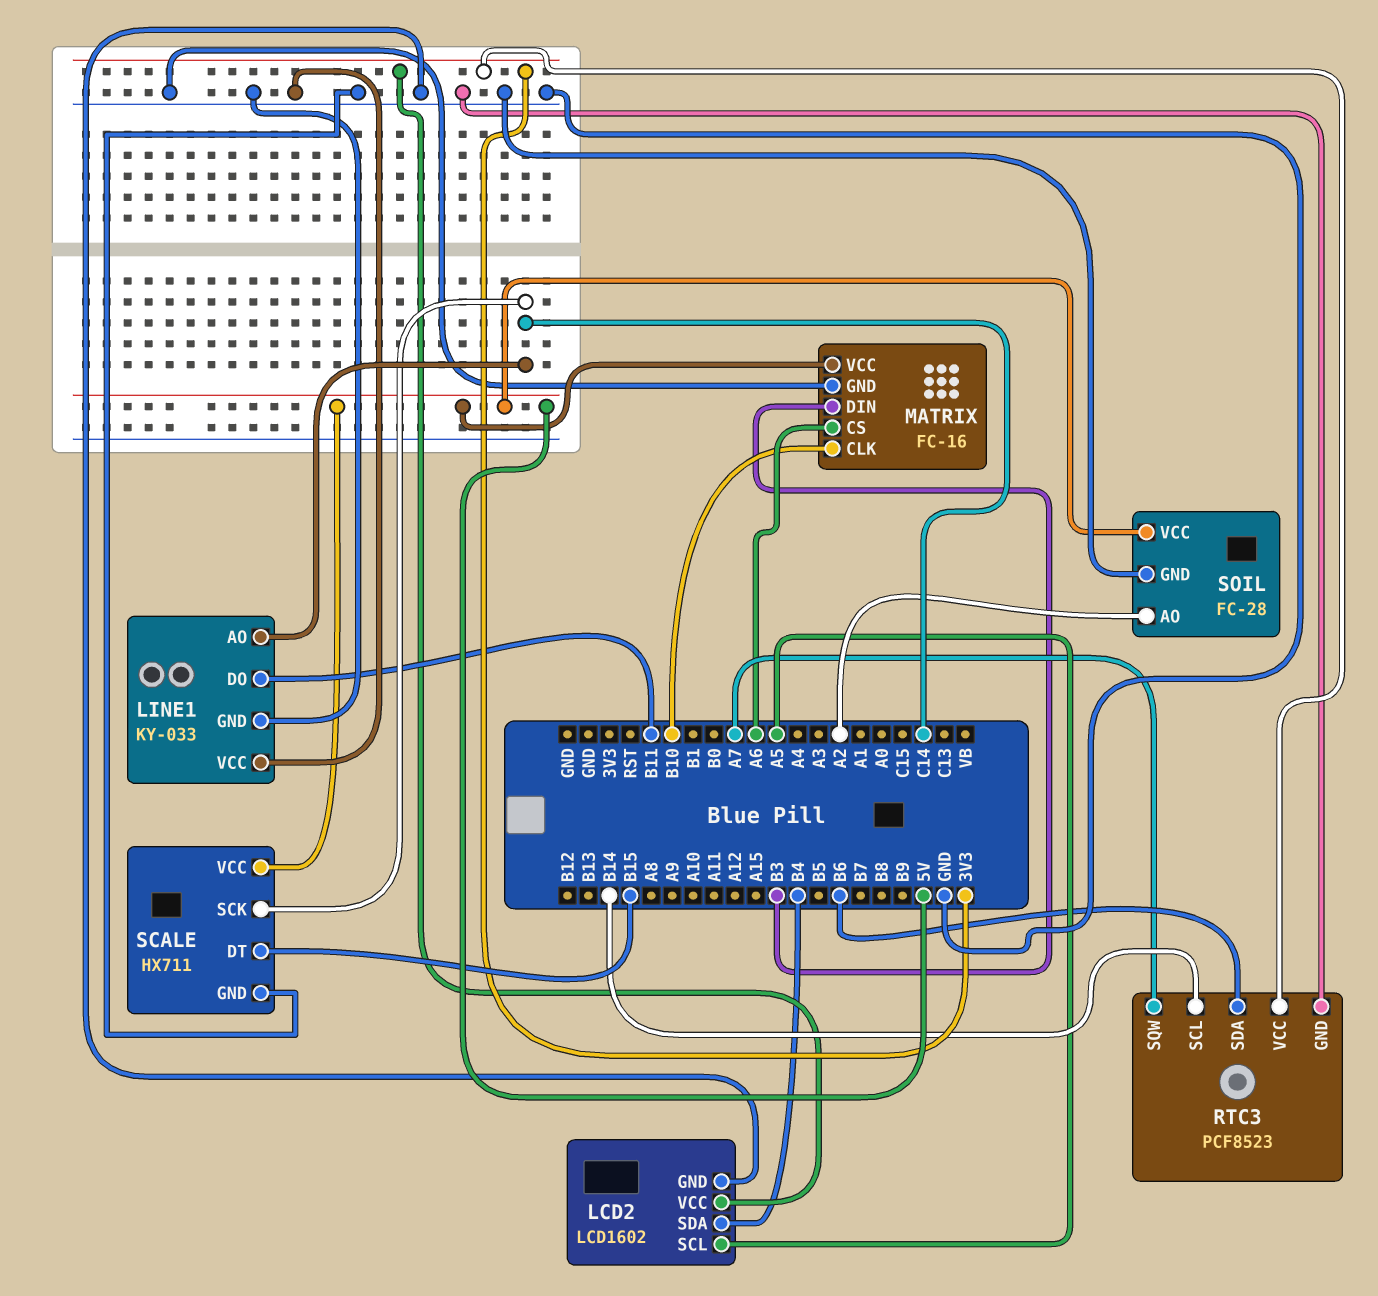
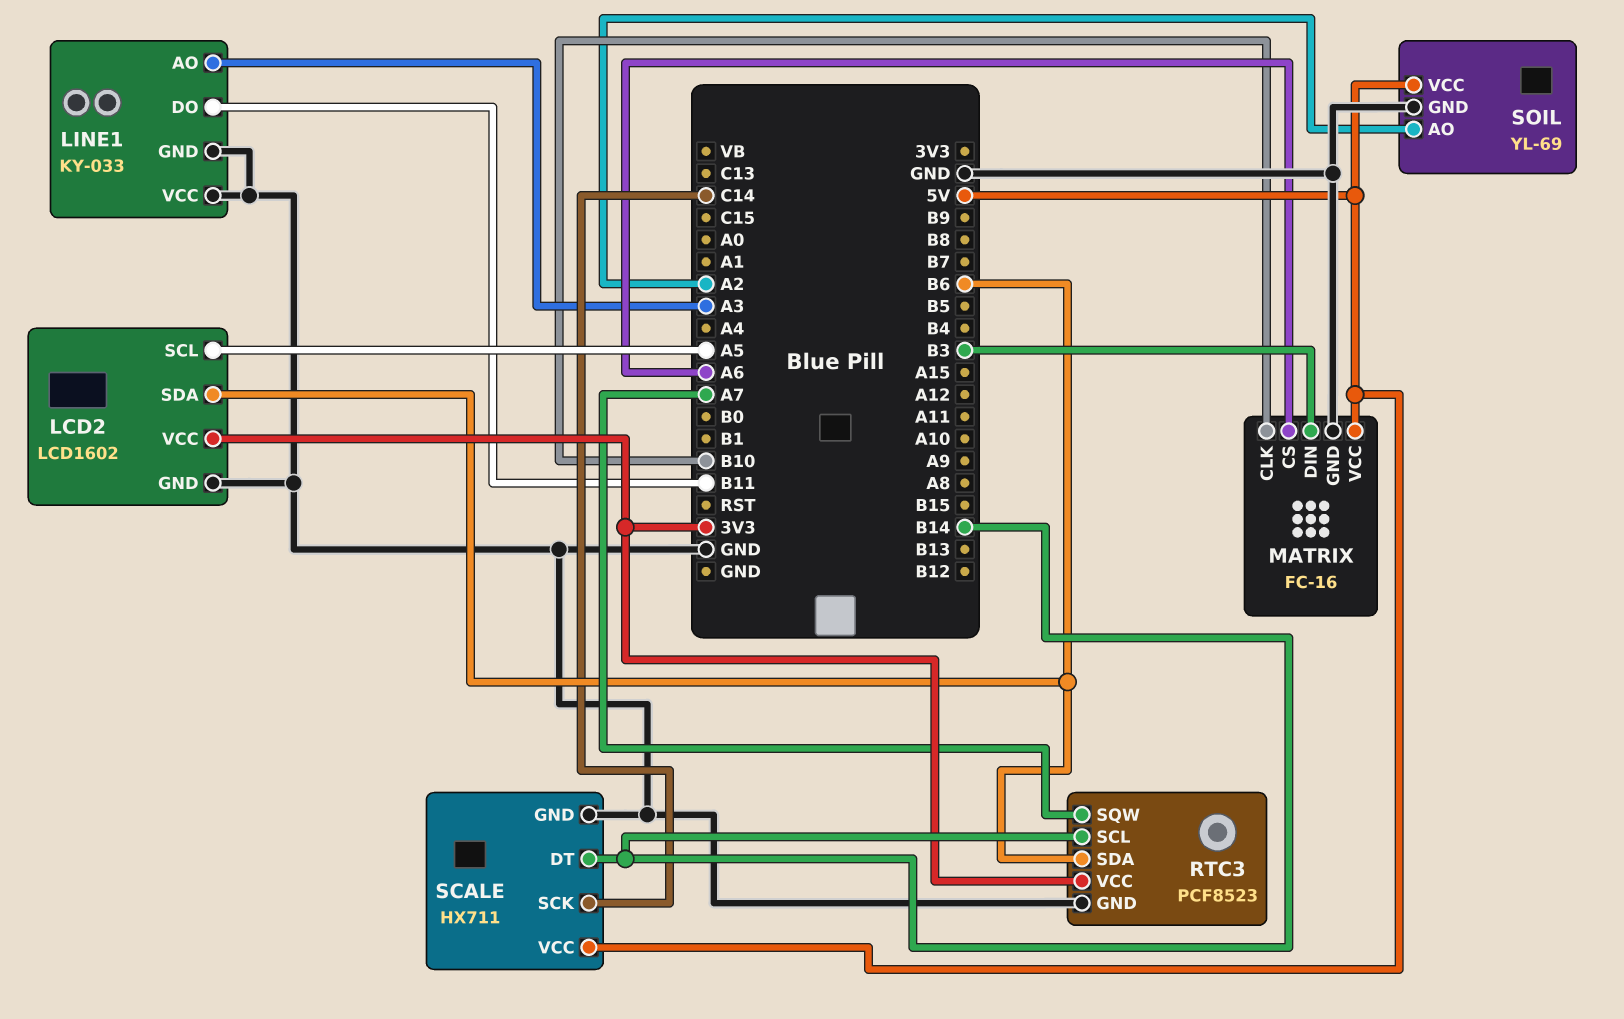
LCD2 pin SDA: B4 -> B6
LINE1 pin AO: C14 -> A3
SCALE pin DT: B15 -> B14
SOIL: FC-28 -> YL-69

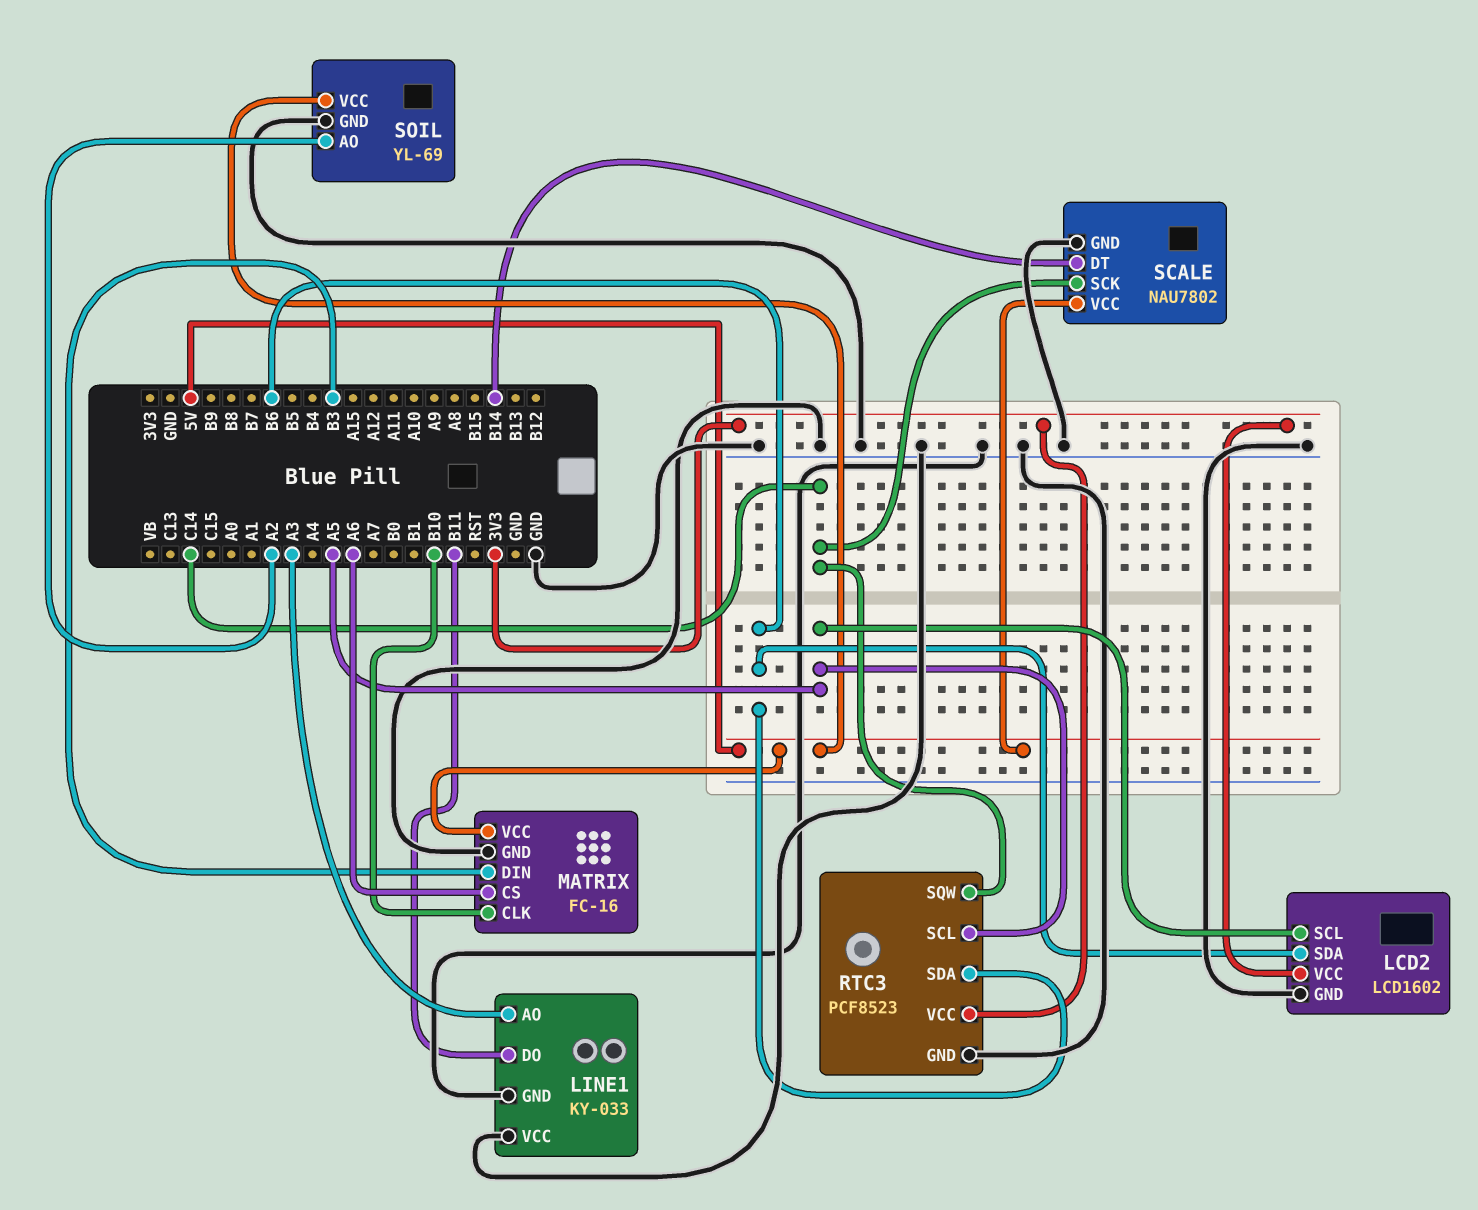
RTC3 pin SCL: B14 -> A5
RTC3 pin SQW: A7 -> C14
SCALE: HX711 -> NAU7802

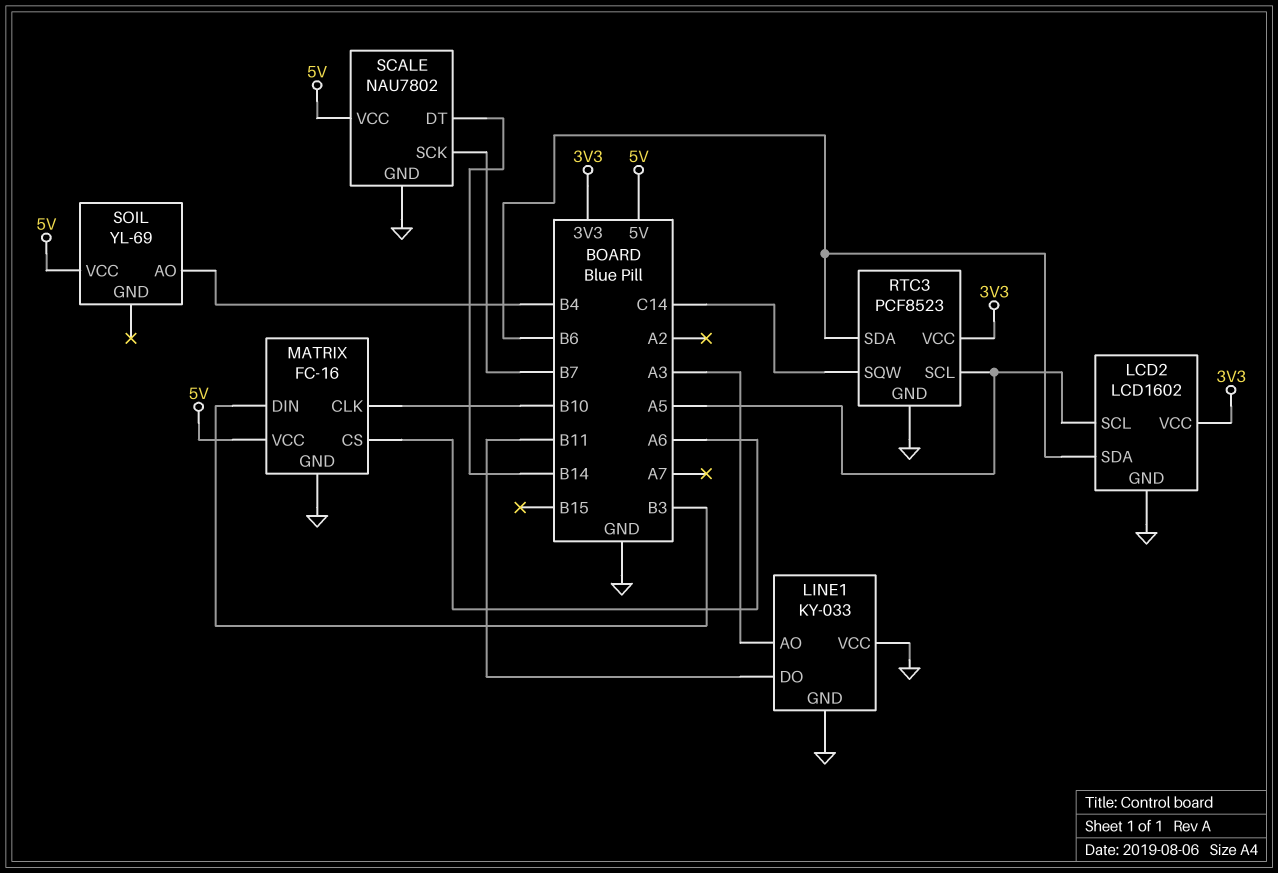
SCALE pin SCK: C14 -> B7
SOIL pin AO: A2 -> B4
SOIL pin GND: GND -> none

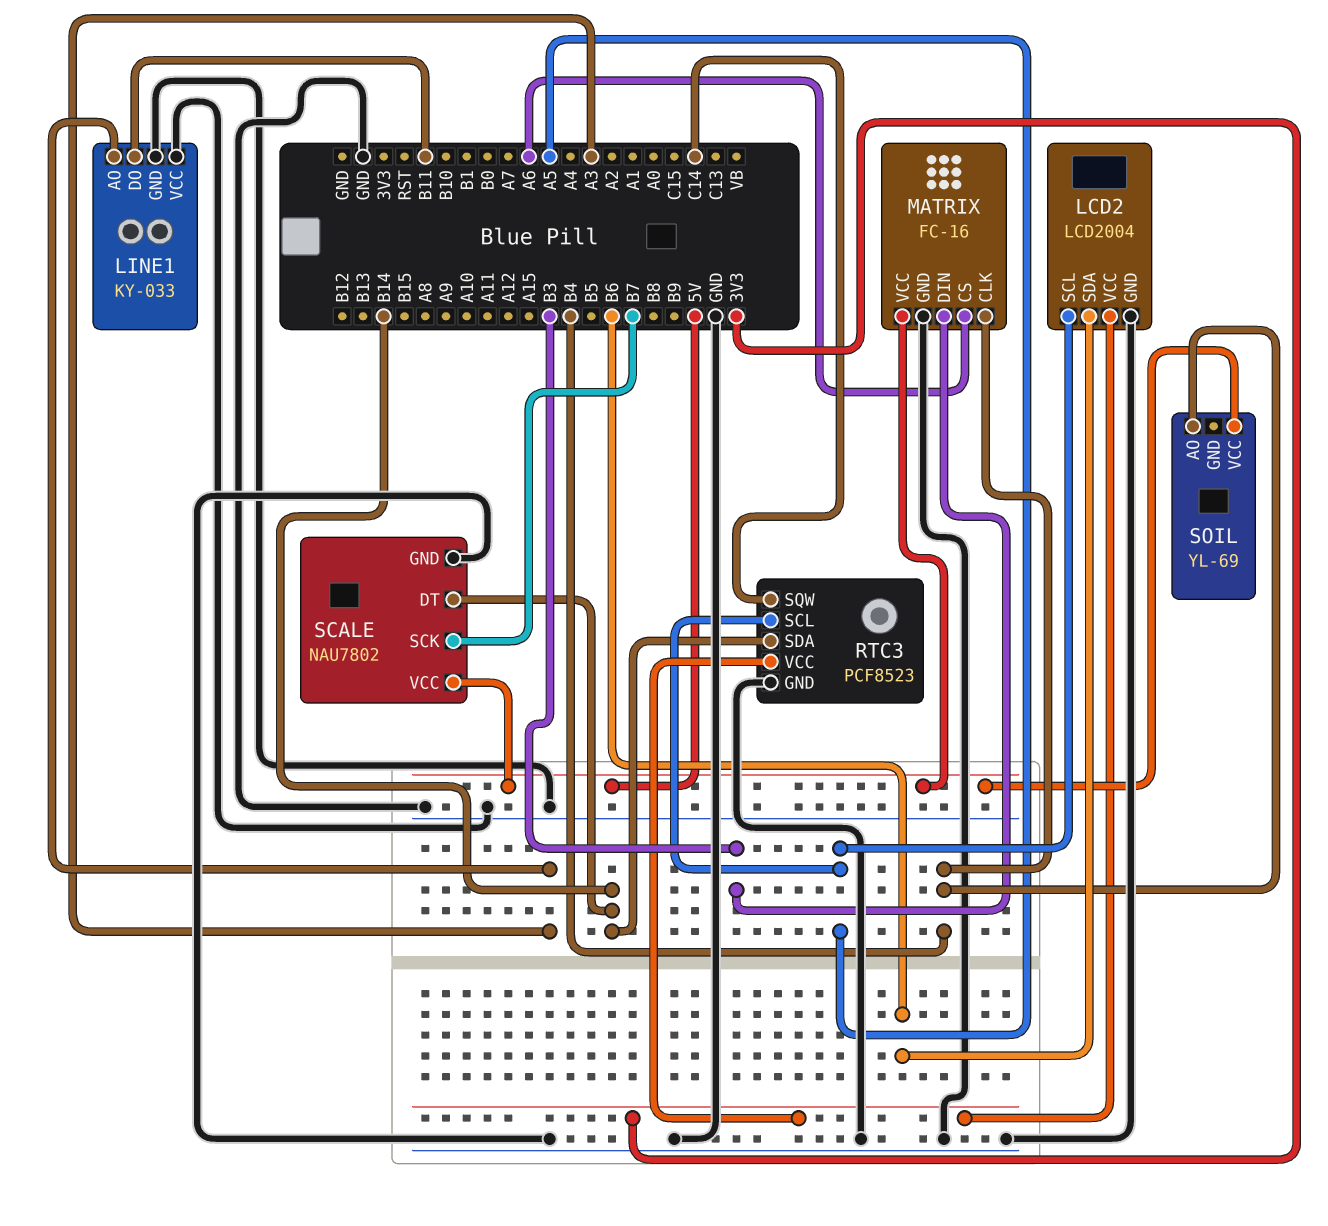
LCD2: LCD1602 -> LCD2004
MATRIX pin CLK: B10 -> B4
RTC3 pin SDA: B6 -> B14

